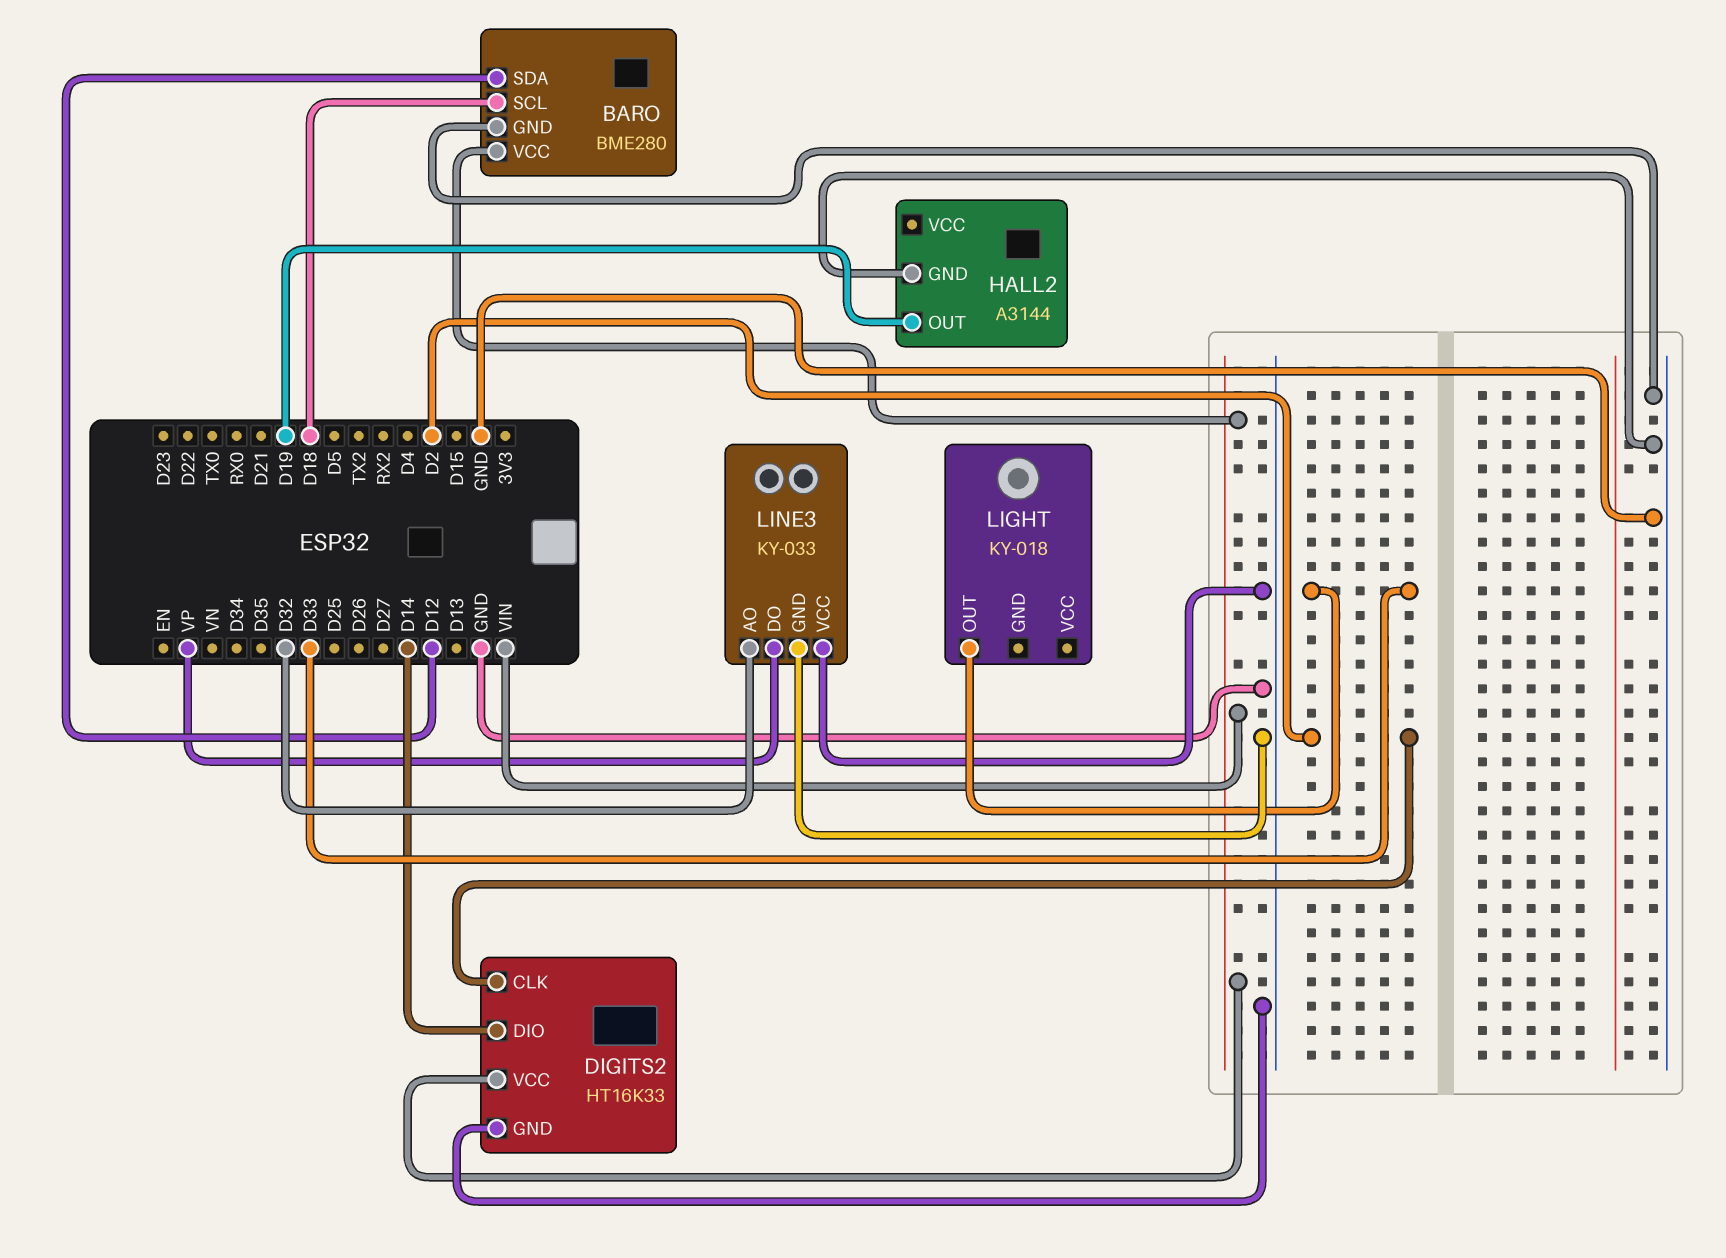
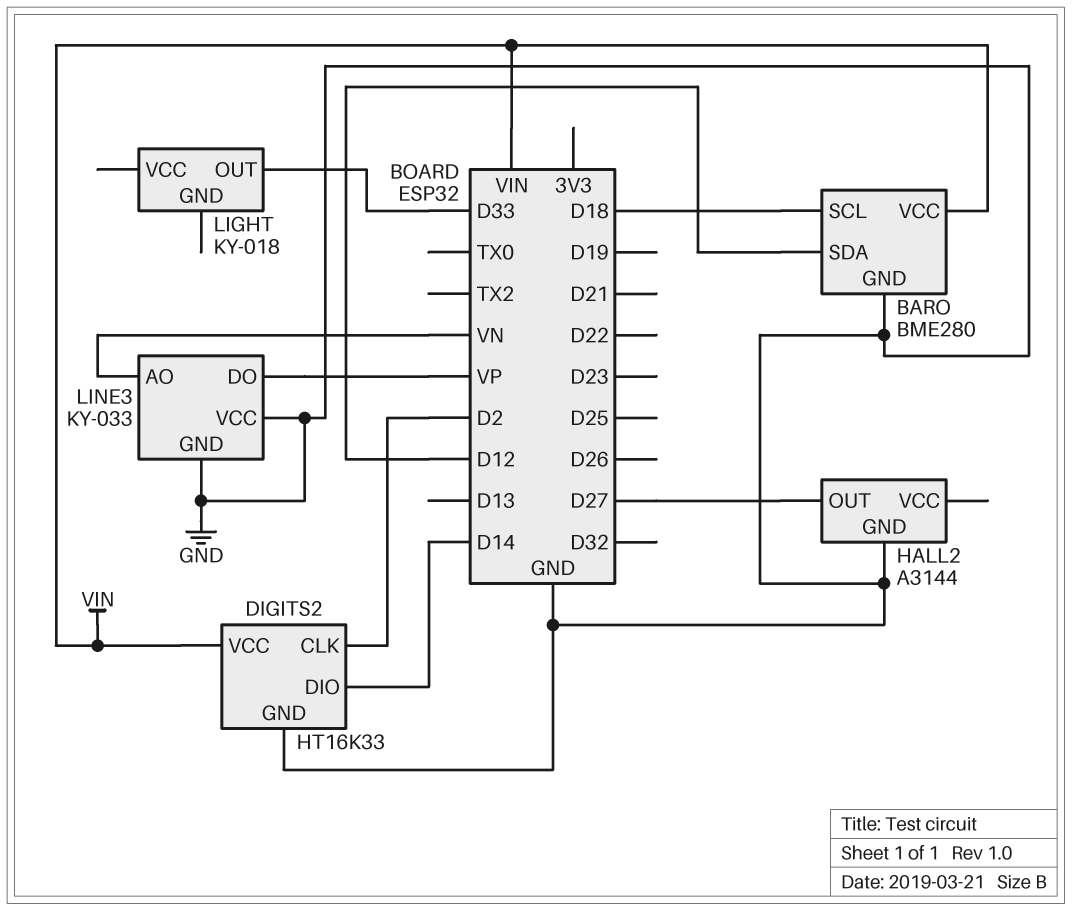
HALL2 pin OUT: D19 -> D27
LINE3 pin AO: D32 -> VN

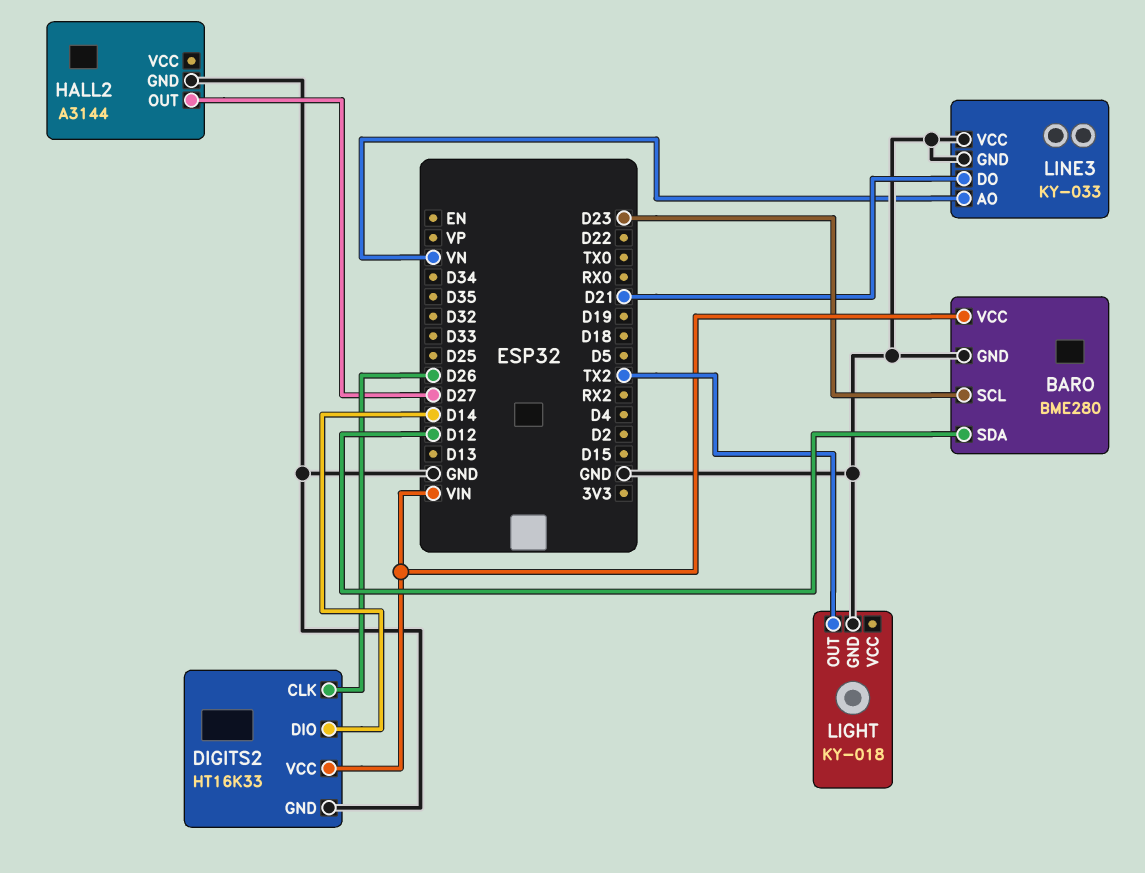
BARO pin SCL: D18 -> D23
DIGITS2 pin CLK: D2 -> D26
LIGHT pin GND: none -> GND
LIGHT pin OUT: D33 -> TX2
LINE3 pin DO: VP -> D21

